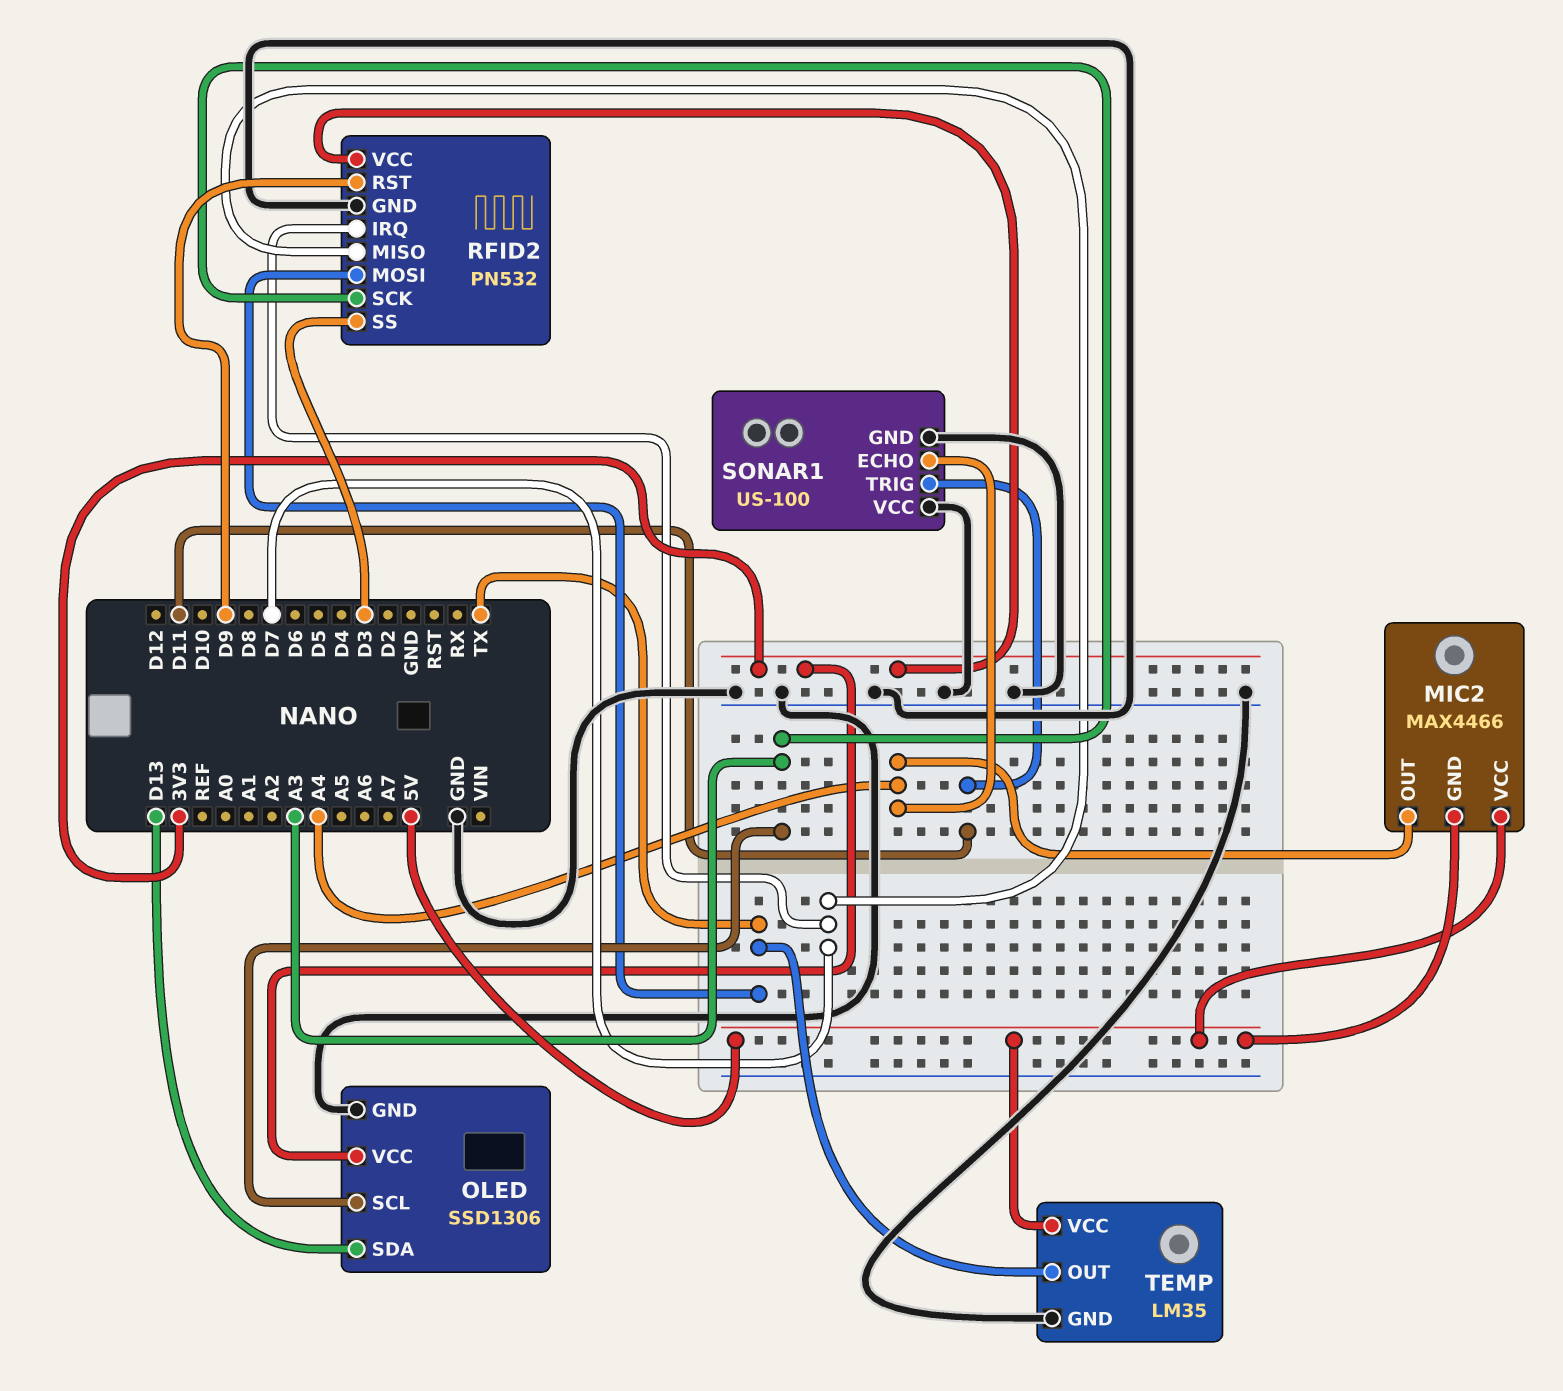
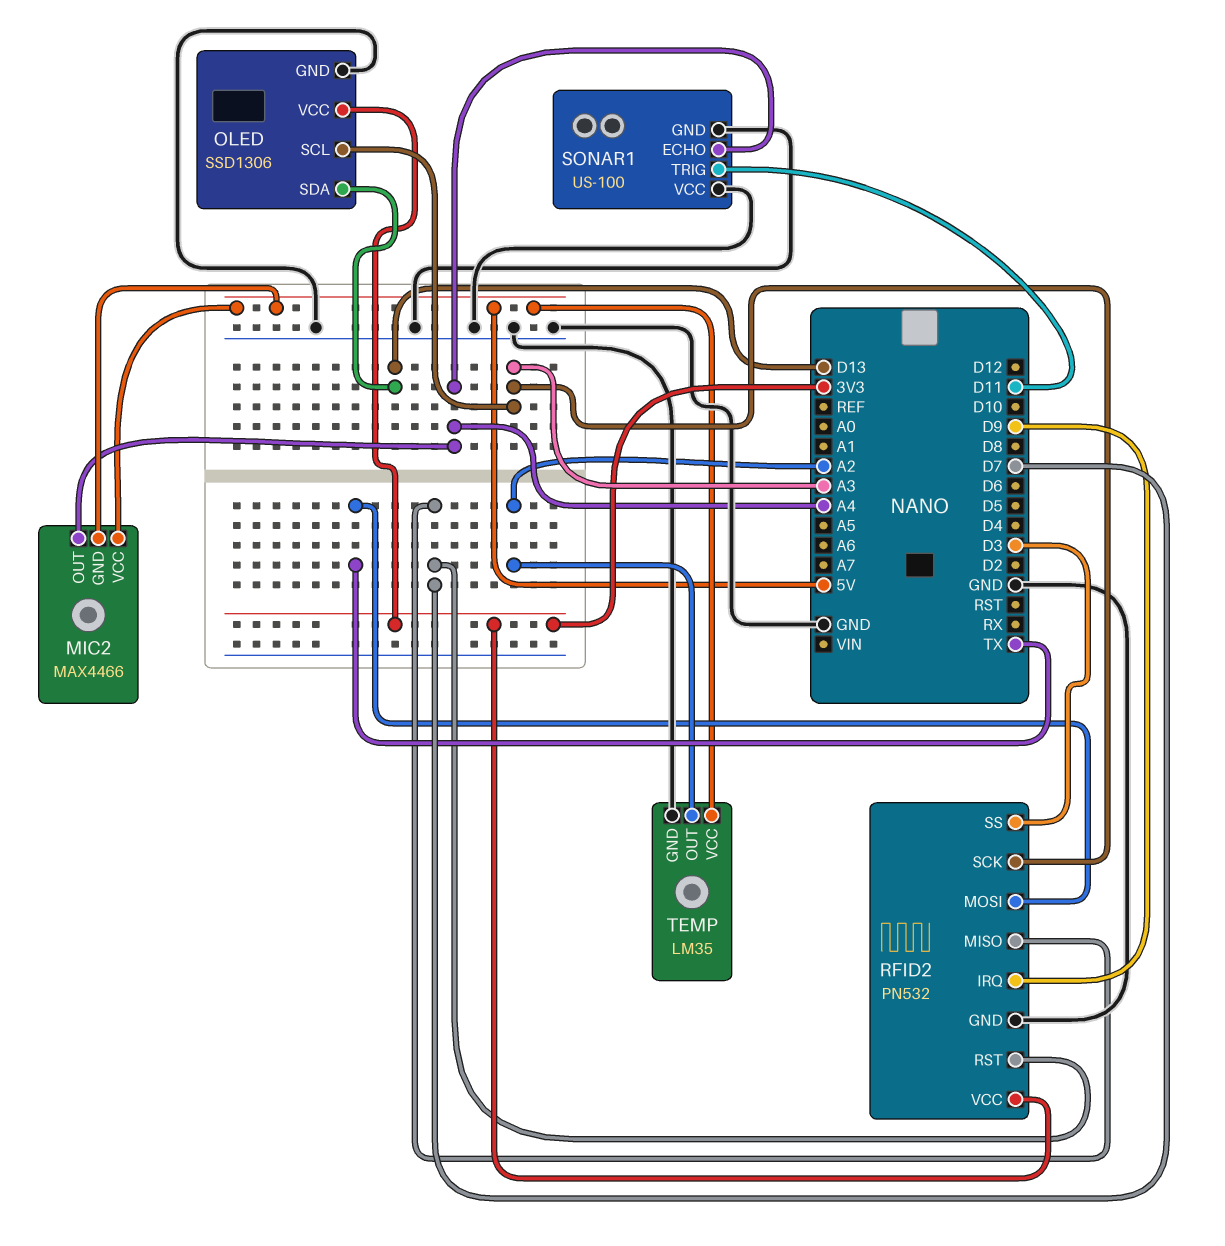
RFID2 pin IRQ: D7 -> D9
RFID2 pin RST: D9 -> D7
TEMP pin OUT: TX -> A2

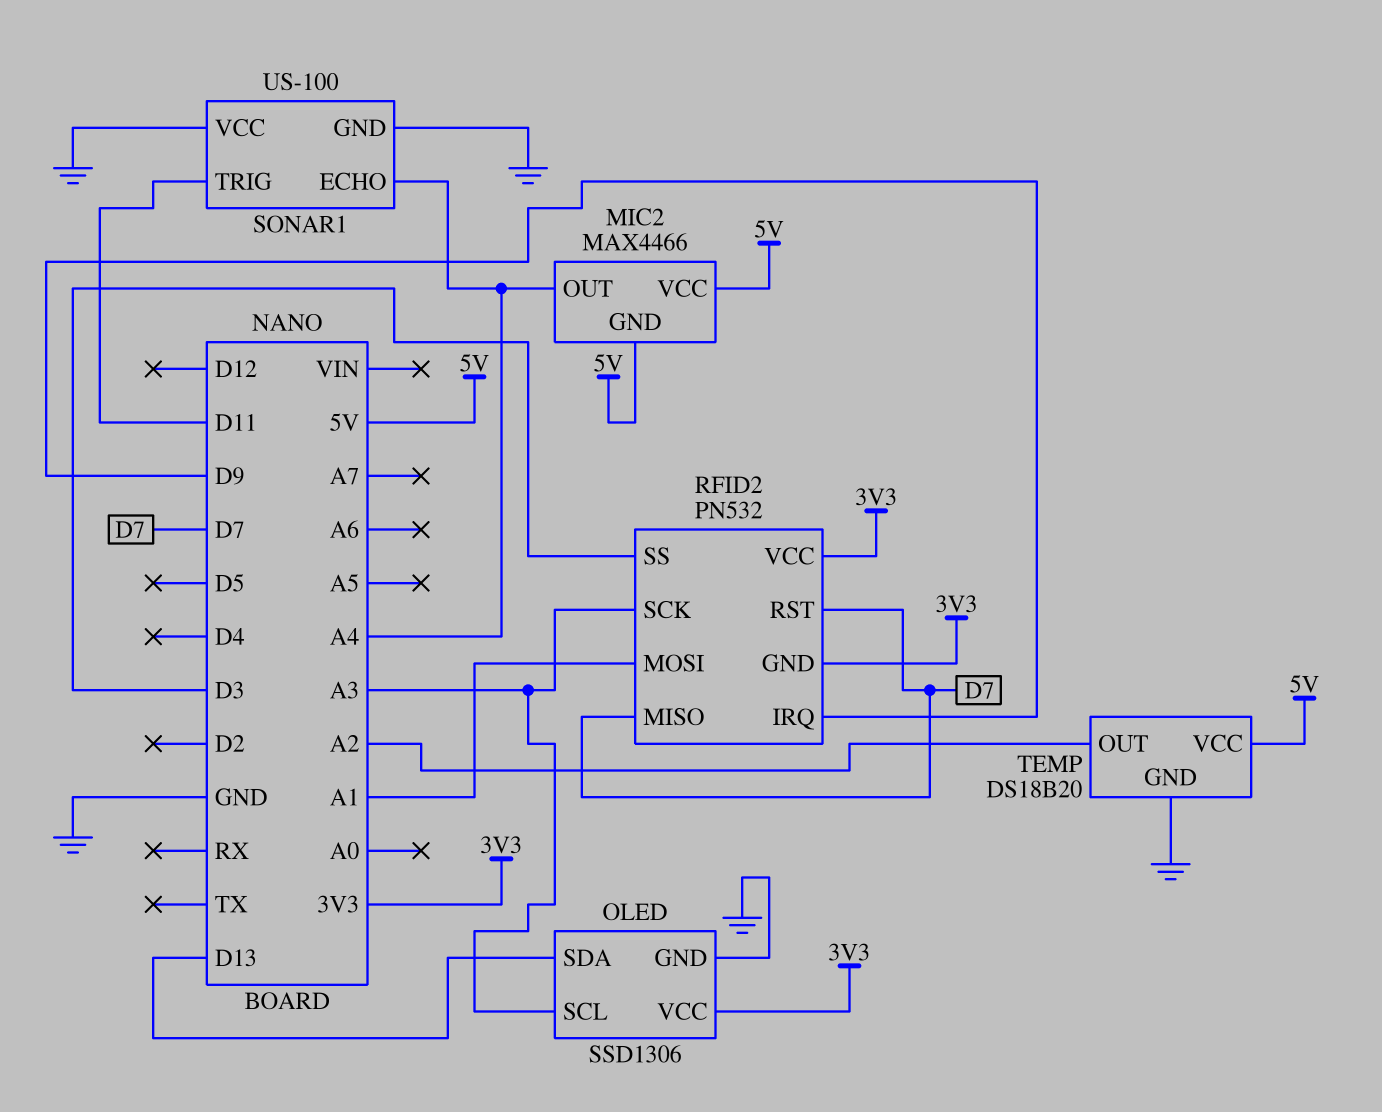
RFID2 pin GND: GND -> 3V3
RFID2 pin MOSI: TX -> A1
TEMP: LM35 -> DS18B20

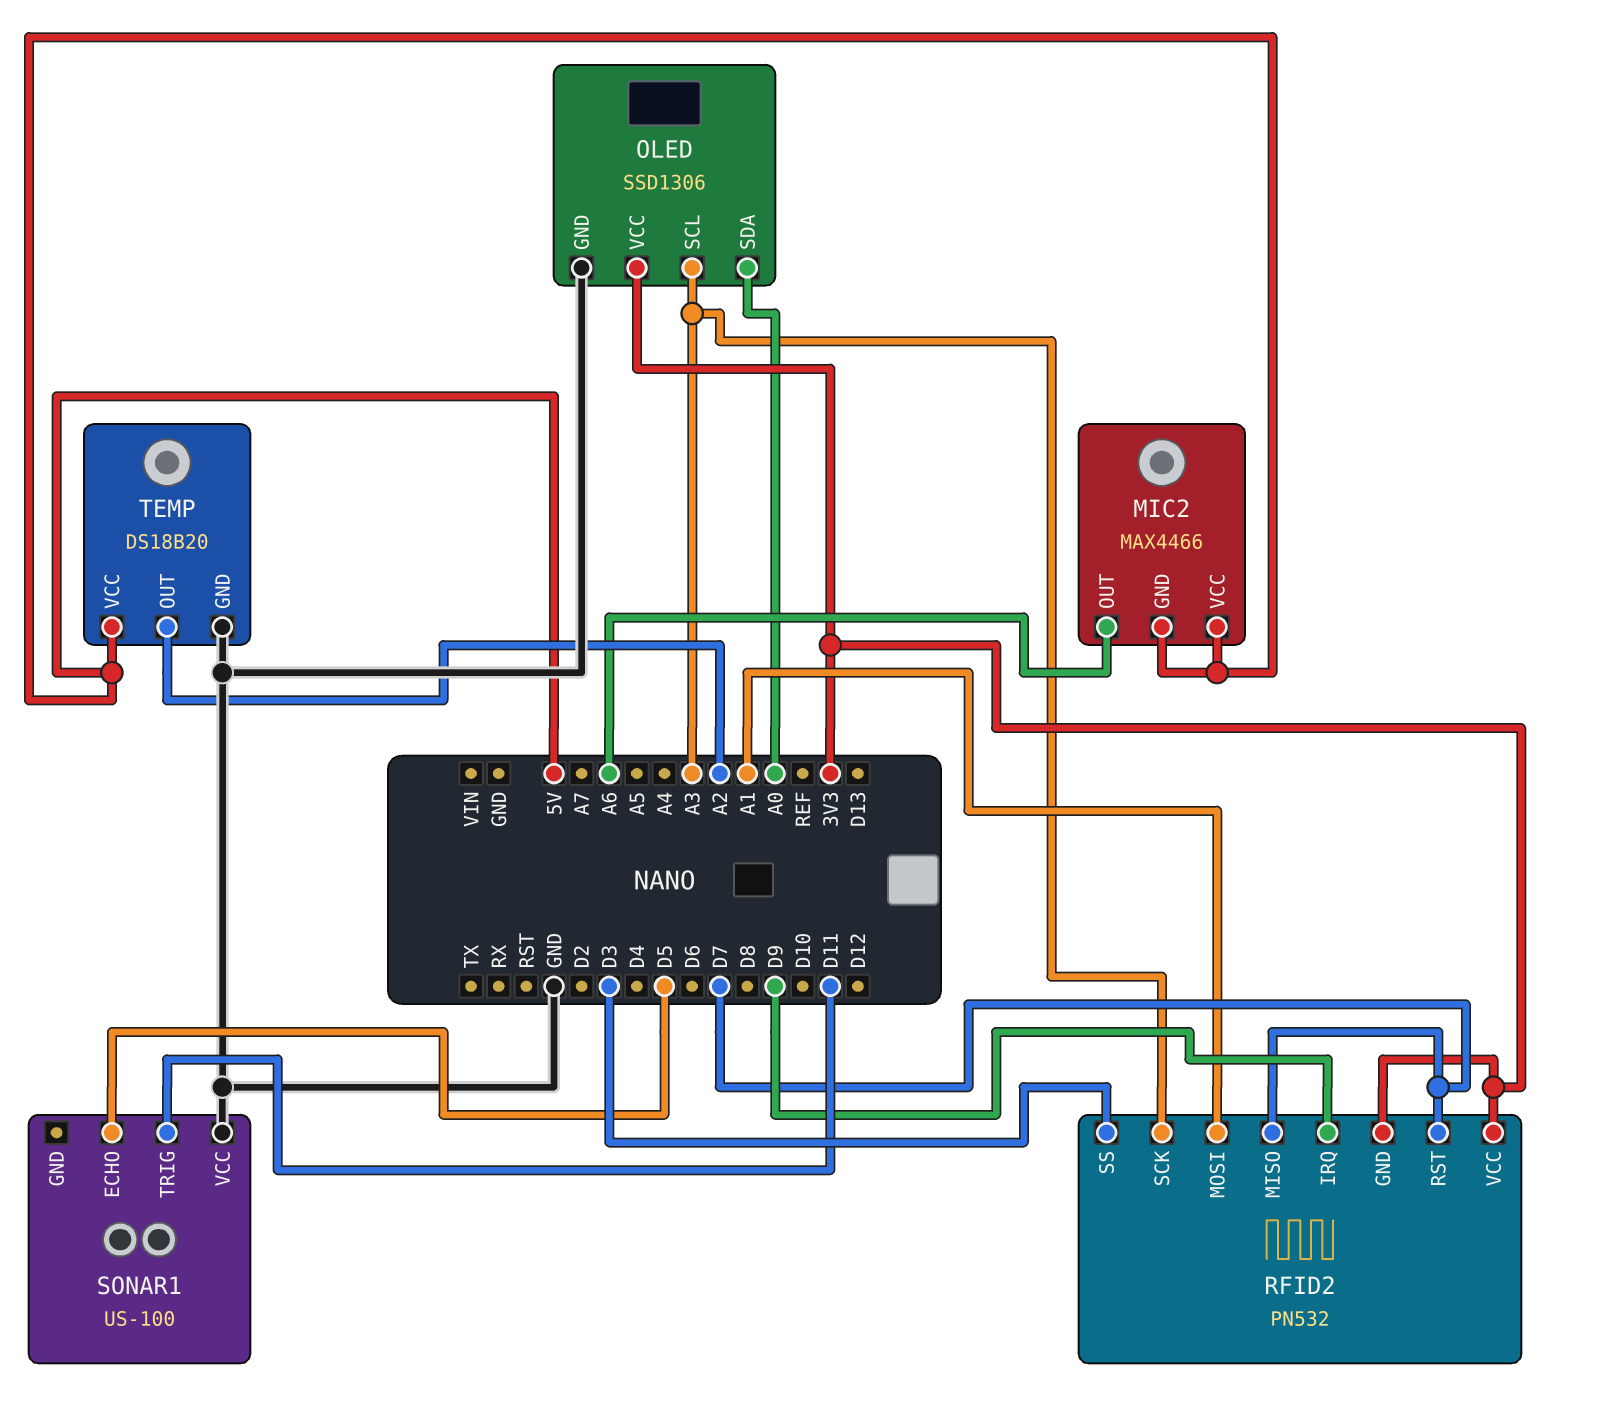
MIC2 pin OUT: A4 -> A6
OLED pin SDA: D13 -> A0
SONAR1 pin ECHO: A4 -> D5
SONAR1 pin GND: GND -> none

